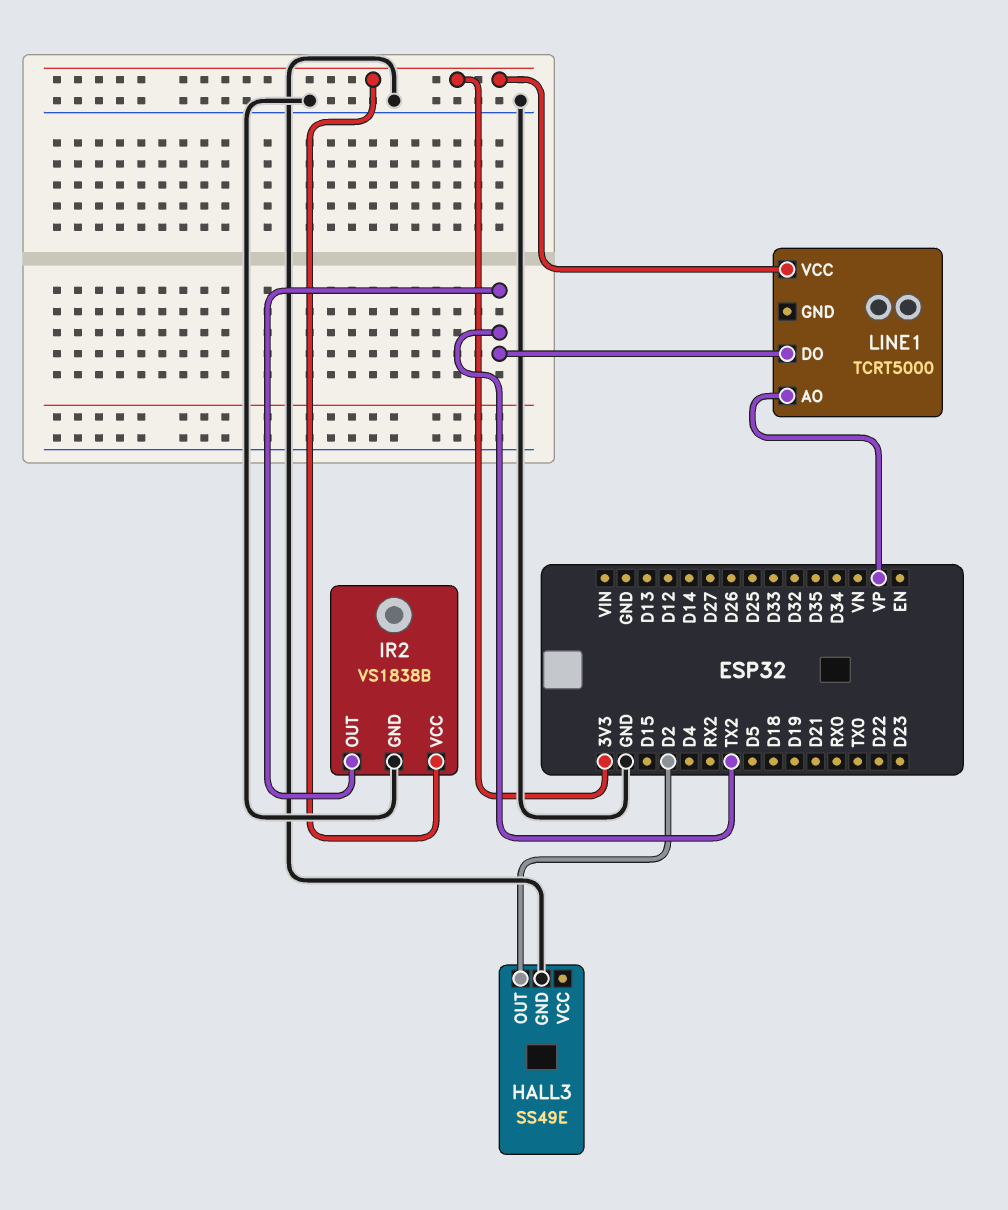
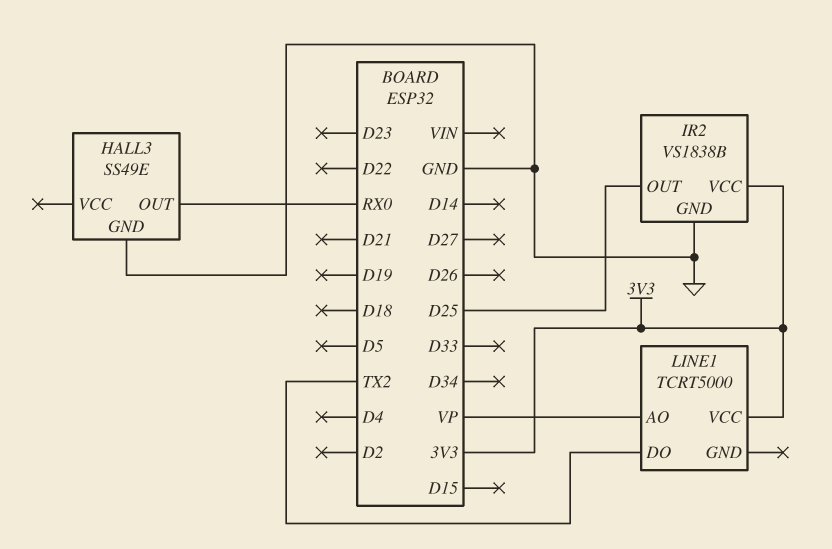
HALL3 pin OUT: D2 -> RX0
IR2 pin OUT: TX2 -> D25

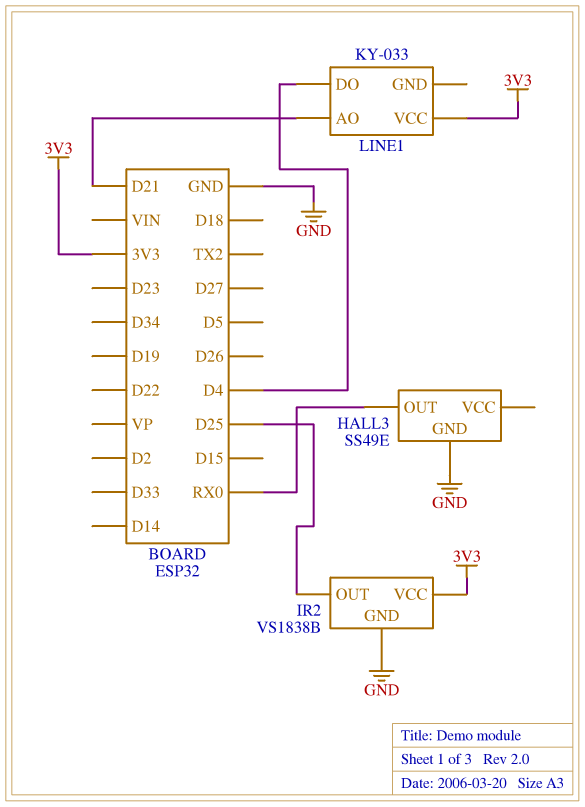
LINE1: TCRT5000 -> KY-033
LINE1 pin AO: VP -> D21
LINE1 pin DO: TX2 -> D4

